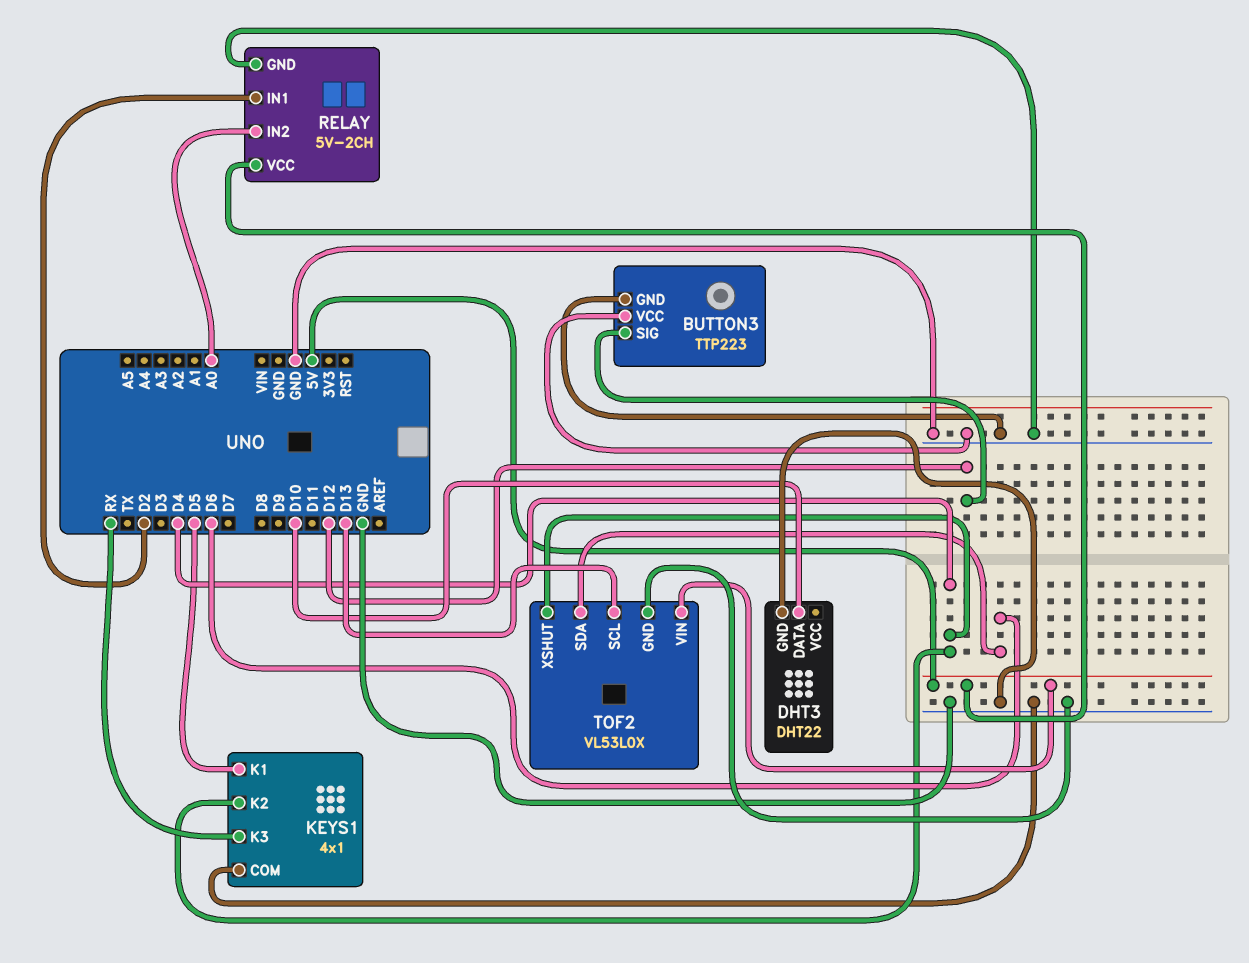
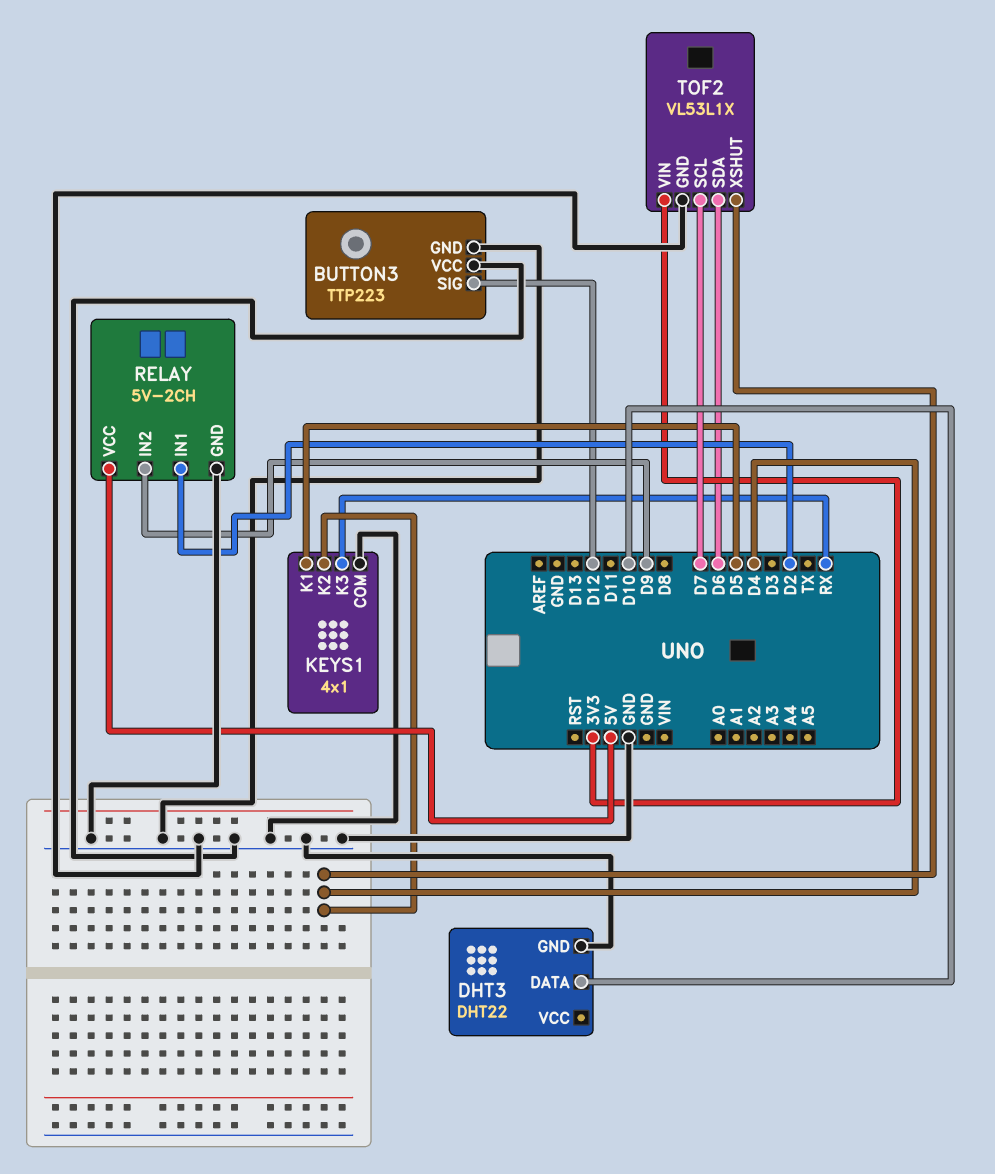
RELAY pin IN2: A0 -> D9
TOF2: VL53L0X -> VL53L1X
TOF2 pin SCL: D13 -> D7
TOF2 pin VIN: 5V -> 3V3

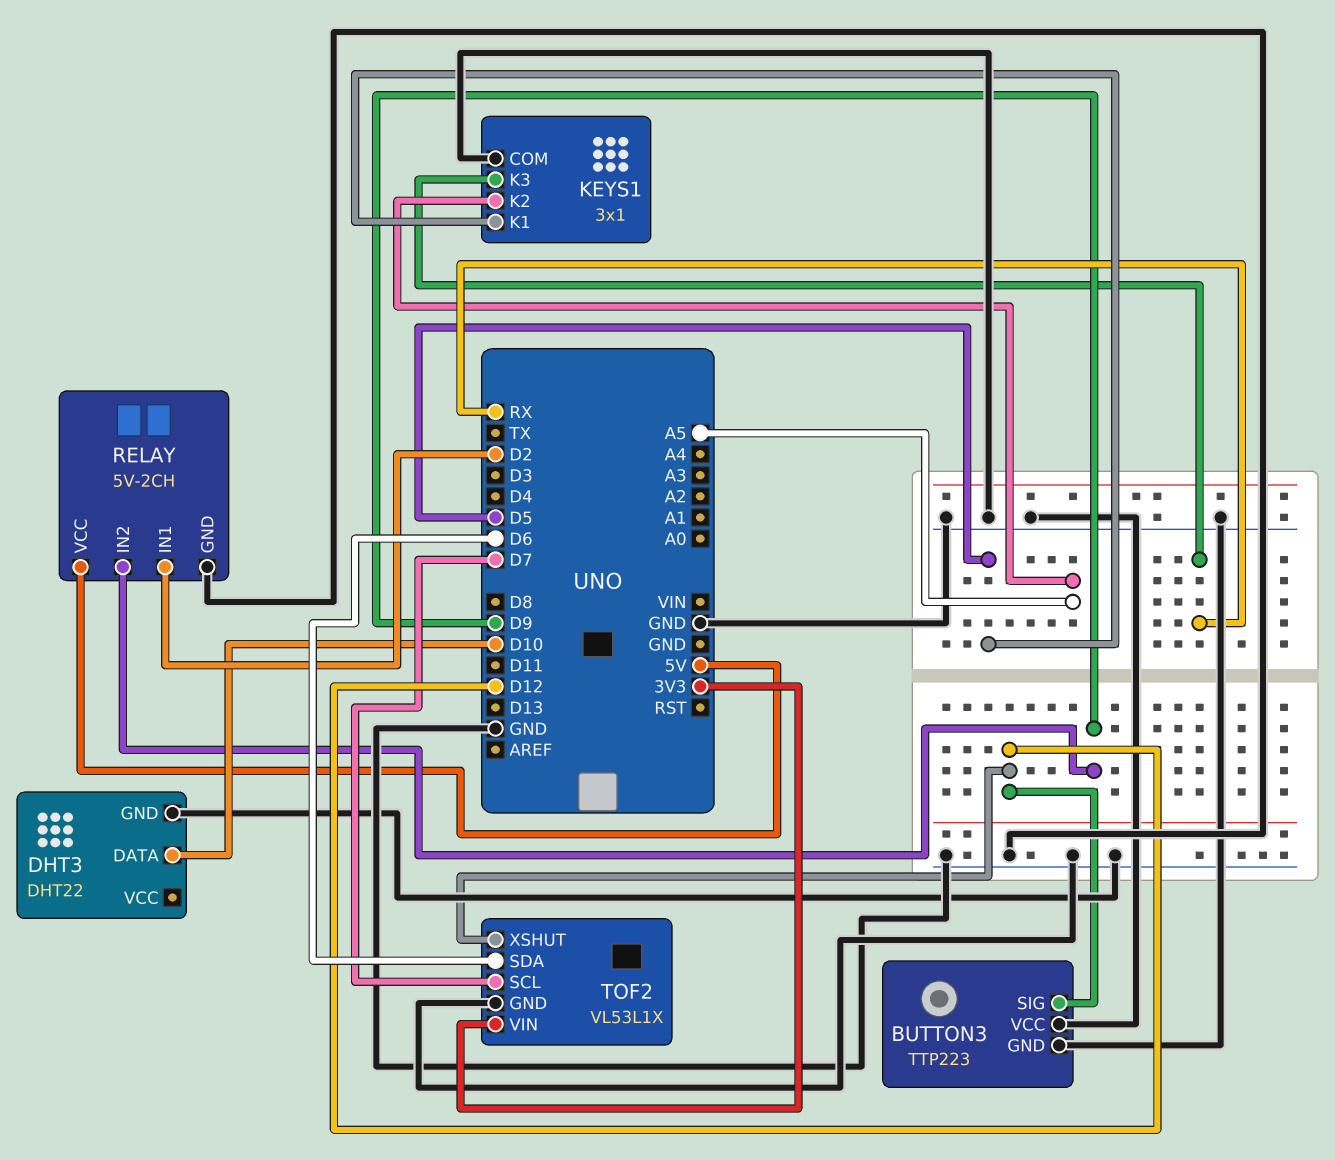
KEYS1: 4x1 -> 3x1
KEYS1 pin K2: D4 -> A5
TOF2 pin XSHUT: D4 -> D12

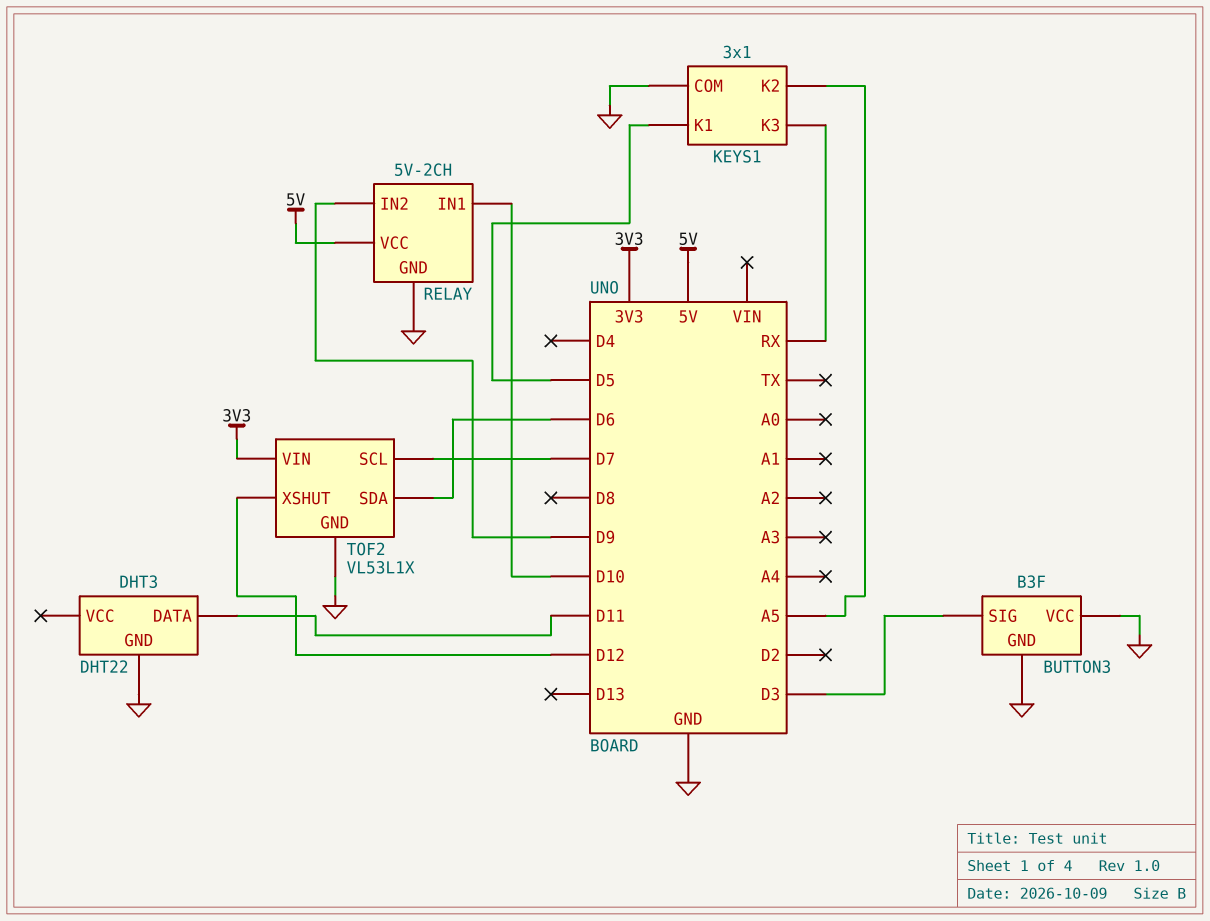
BUTTON3: TTP223 -> B3F
BUTTON3 pin SIG: D12 -> D3
DHT3 pin DATA: D10 -> D11
RELAY pin IN1: D2 -> D10

